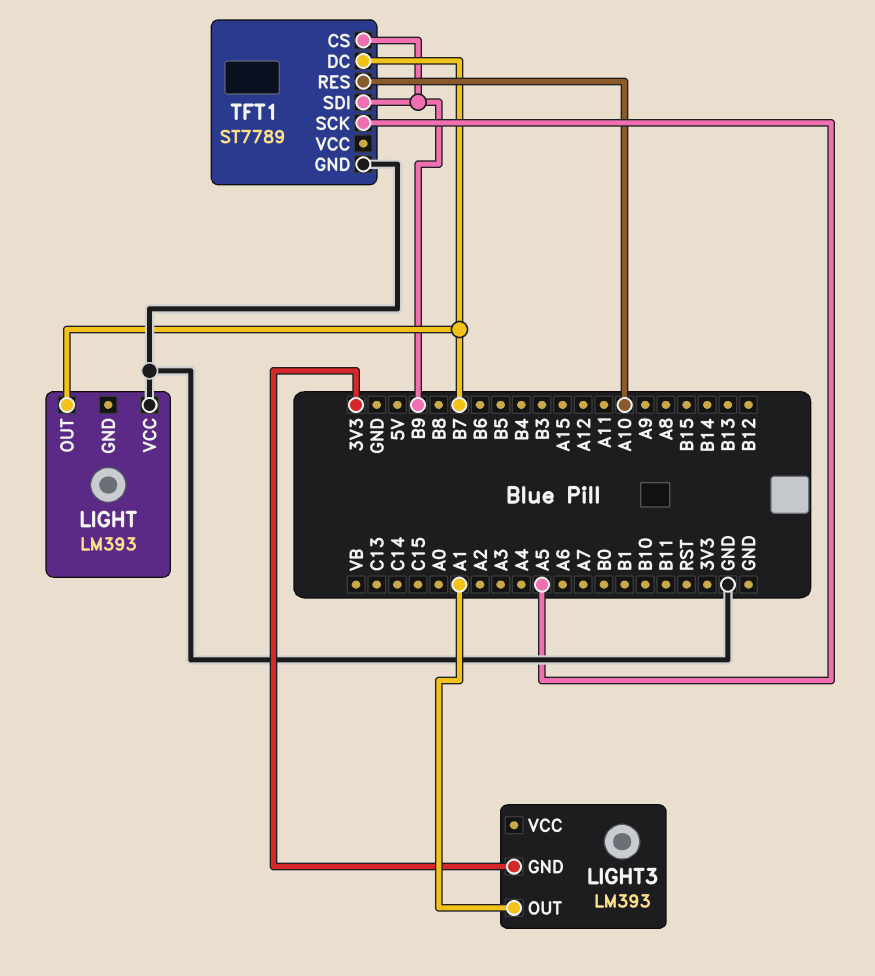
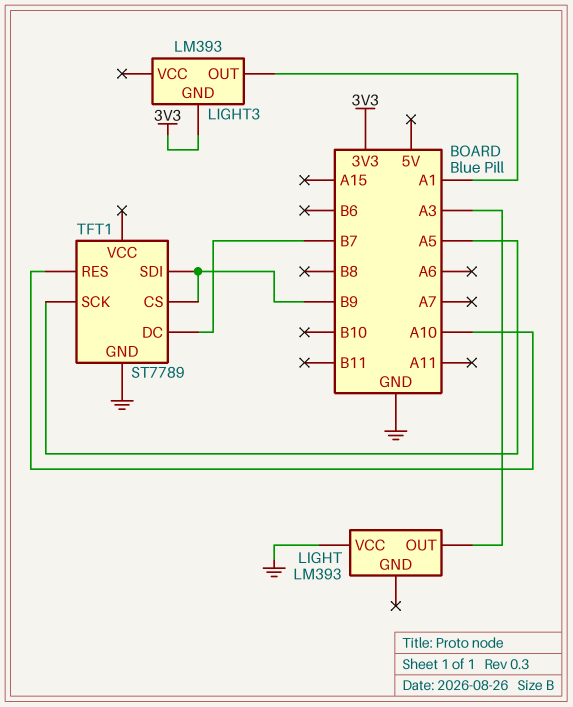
LIGHT pin OUT: B7 -> A3

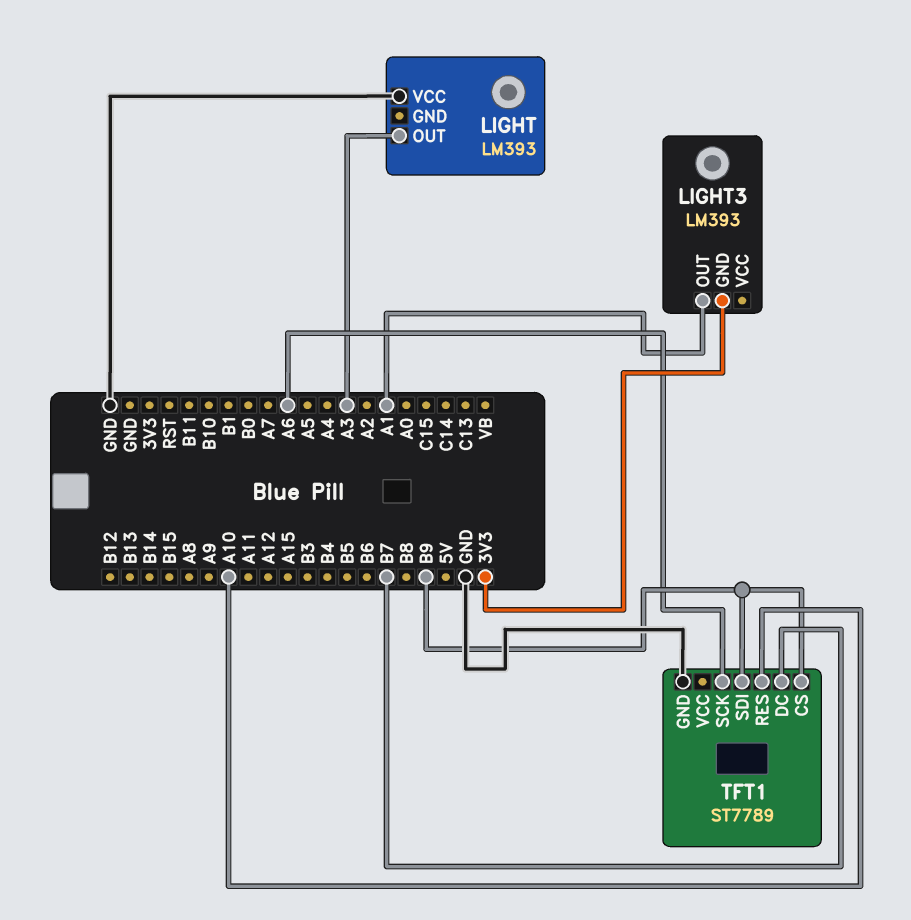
TFT1 pin SCK: A5 -> A6

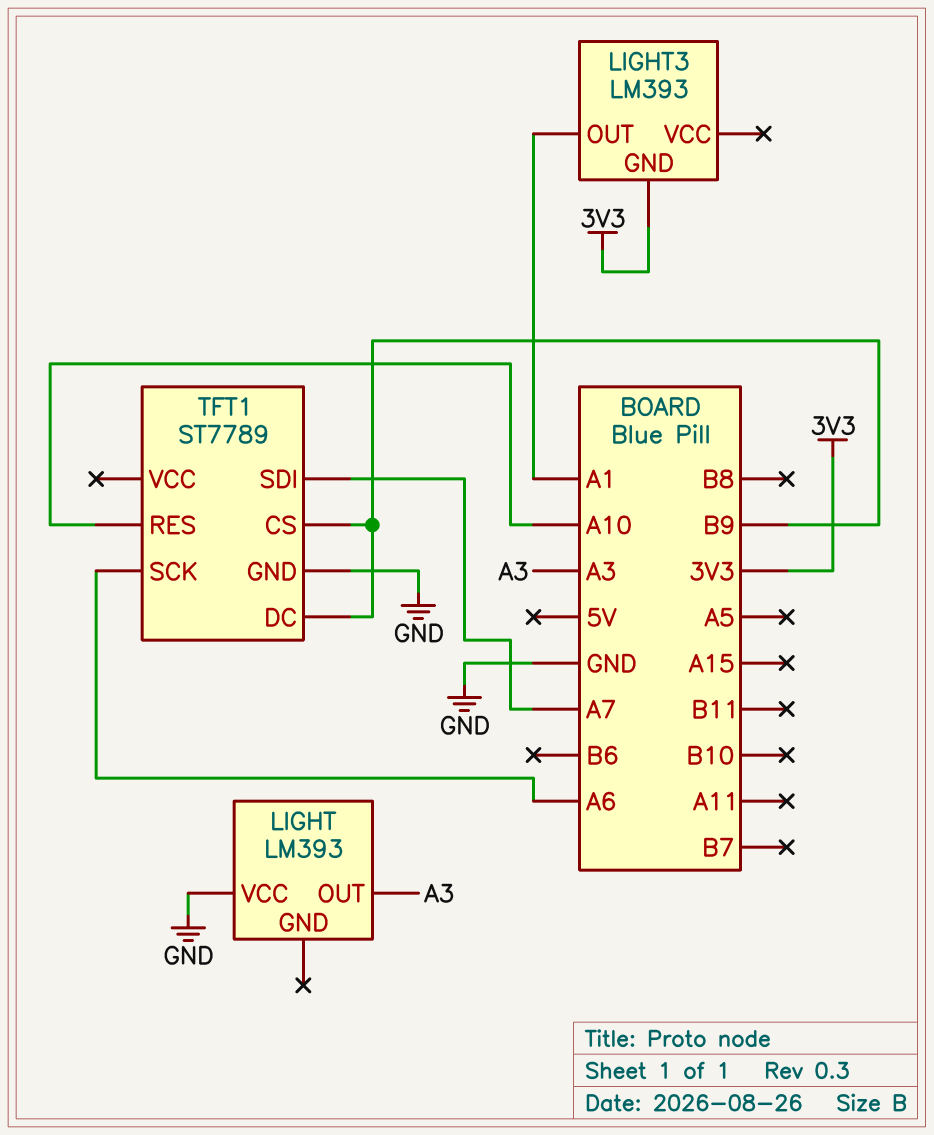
TFT1 pin DC: B7 -> B9
TFT1 pin SDI: B9 -> A7

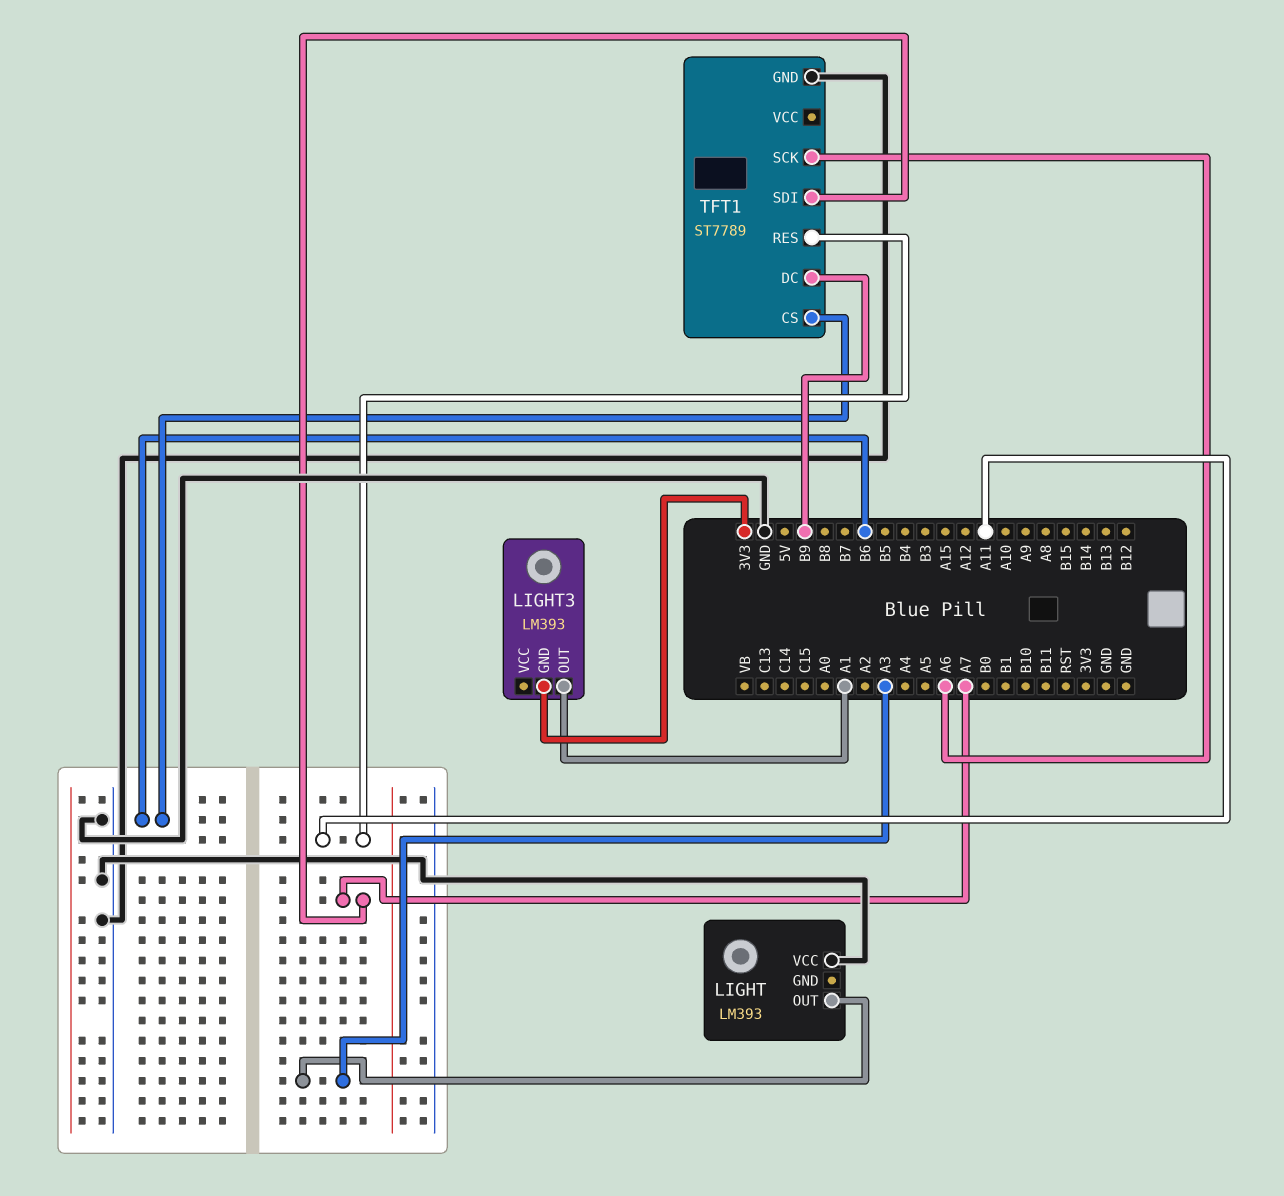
TFT1 pin CS: B9 -> B6
TFT1 pin RES: A10 -> A11

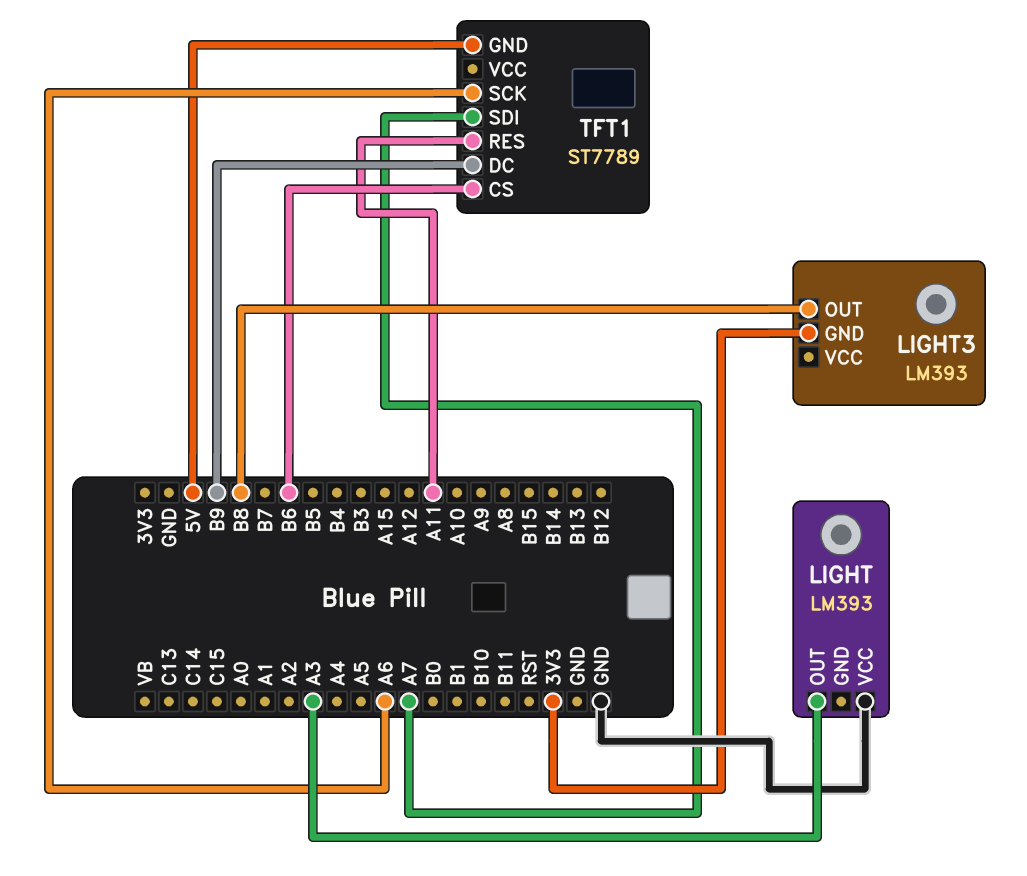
LIGHT3 pin OUT: A1 -> B8
TFT1 pin GND: GND -> 5V

